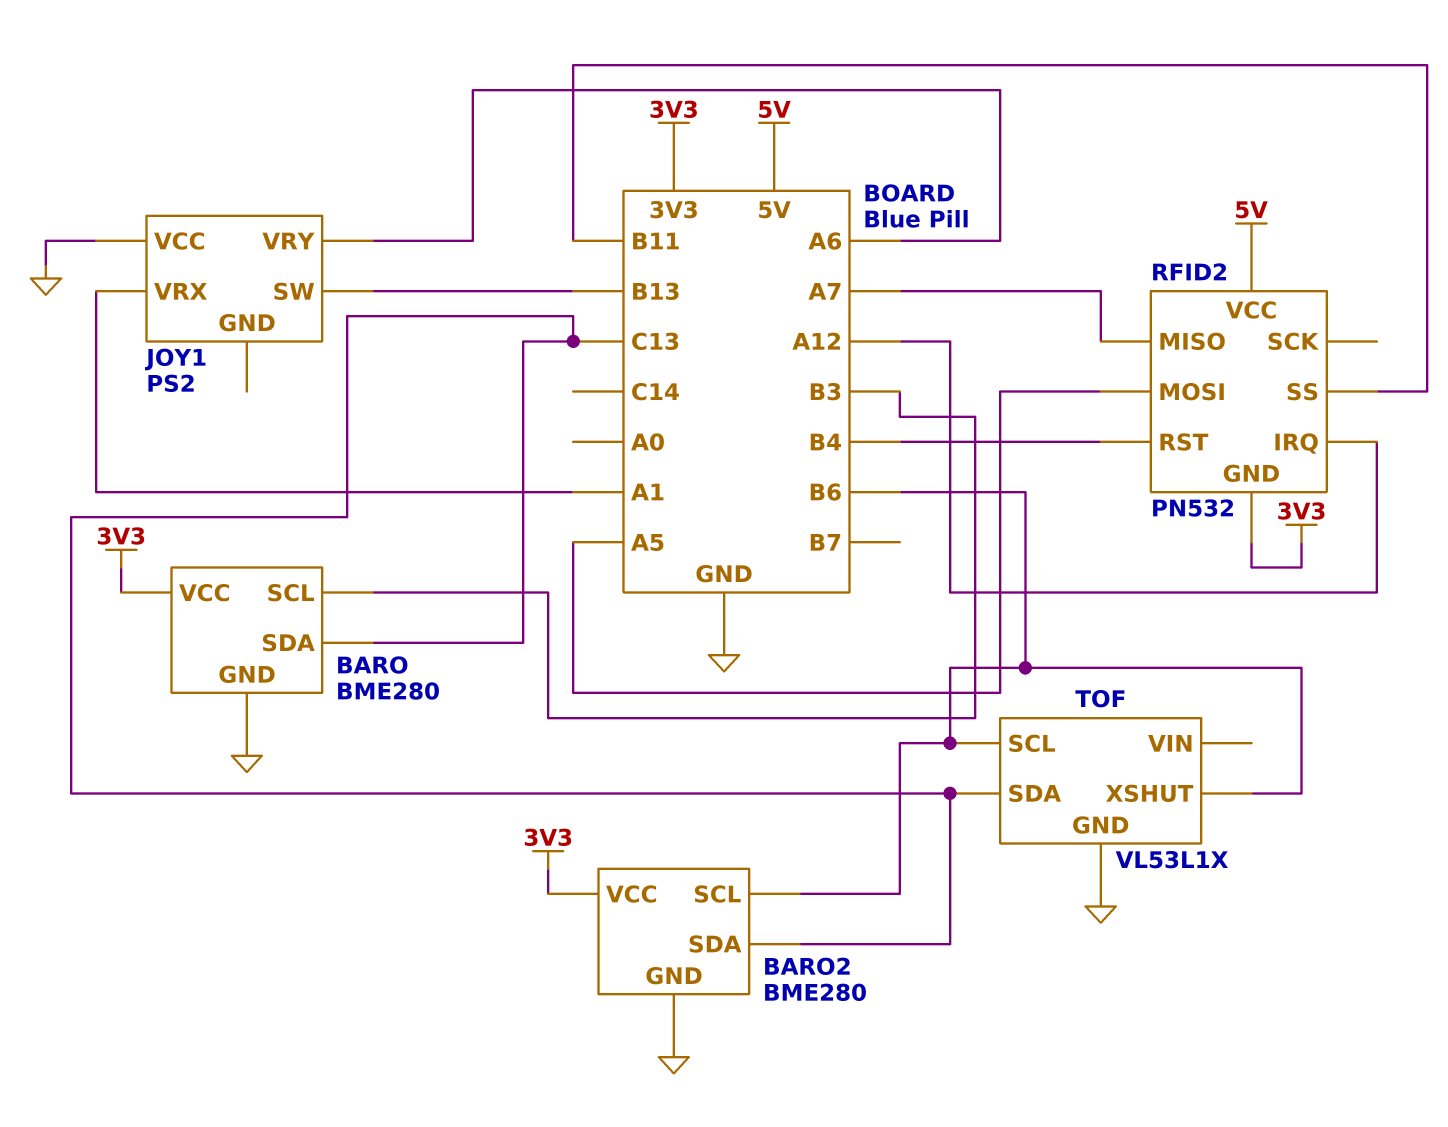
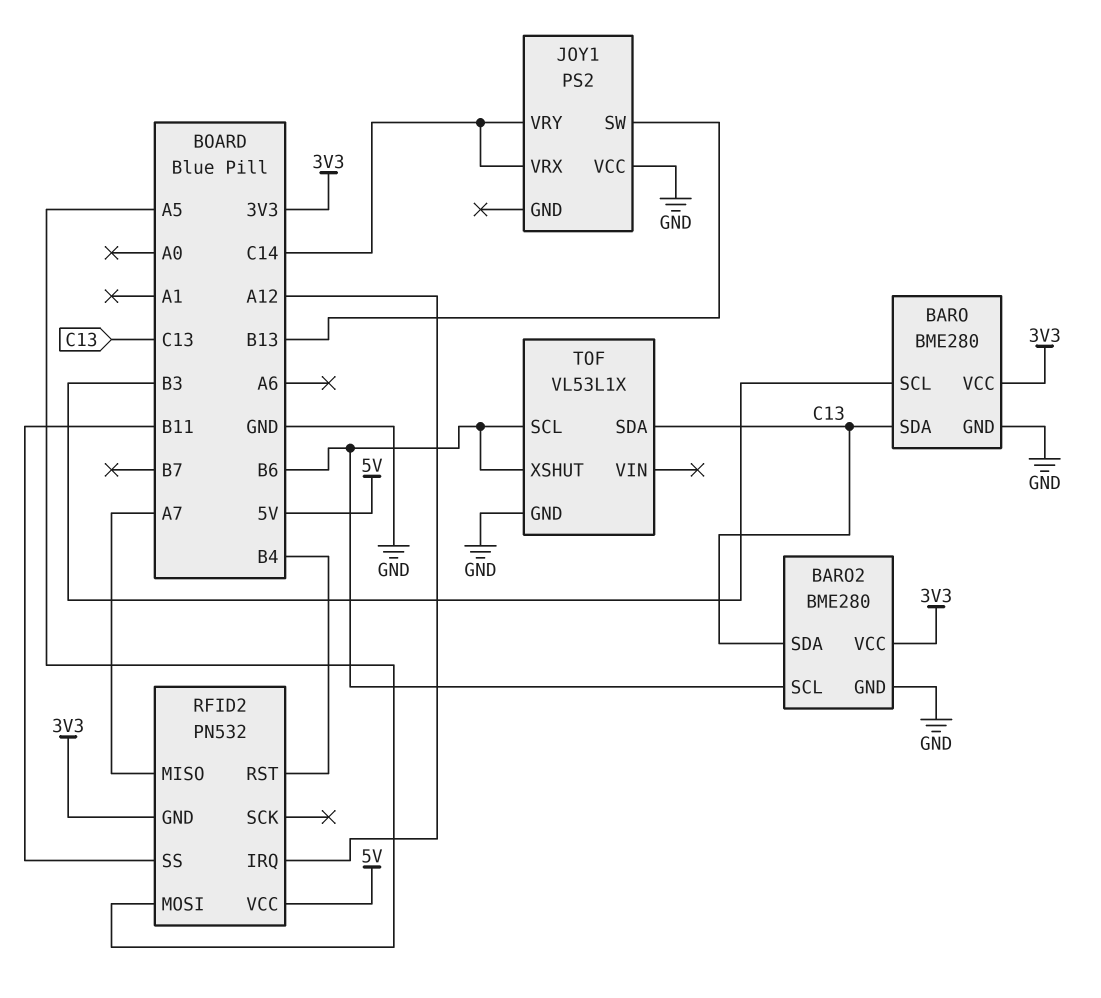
JOY1 pin VRX: A1 -> C14
JOY1 pin VRY: A6 -> C14

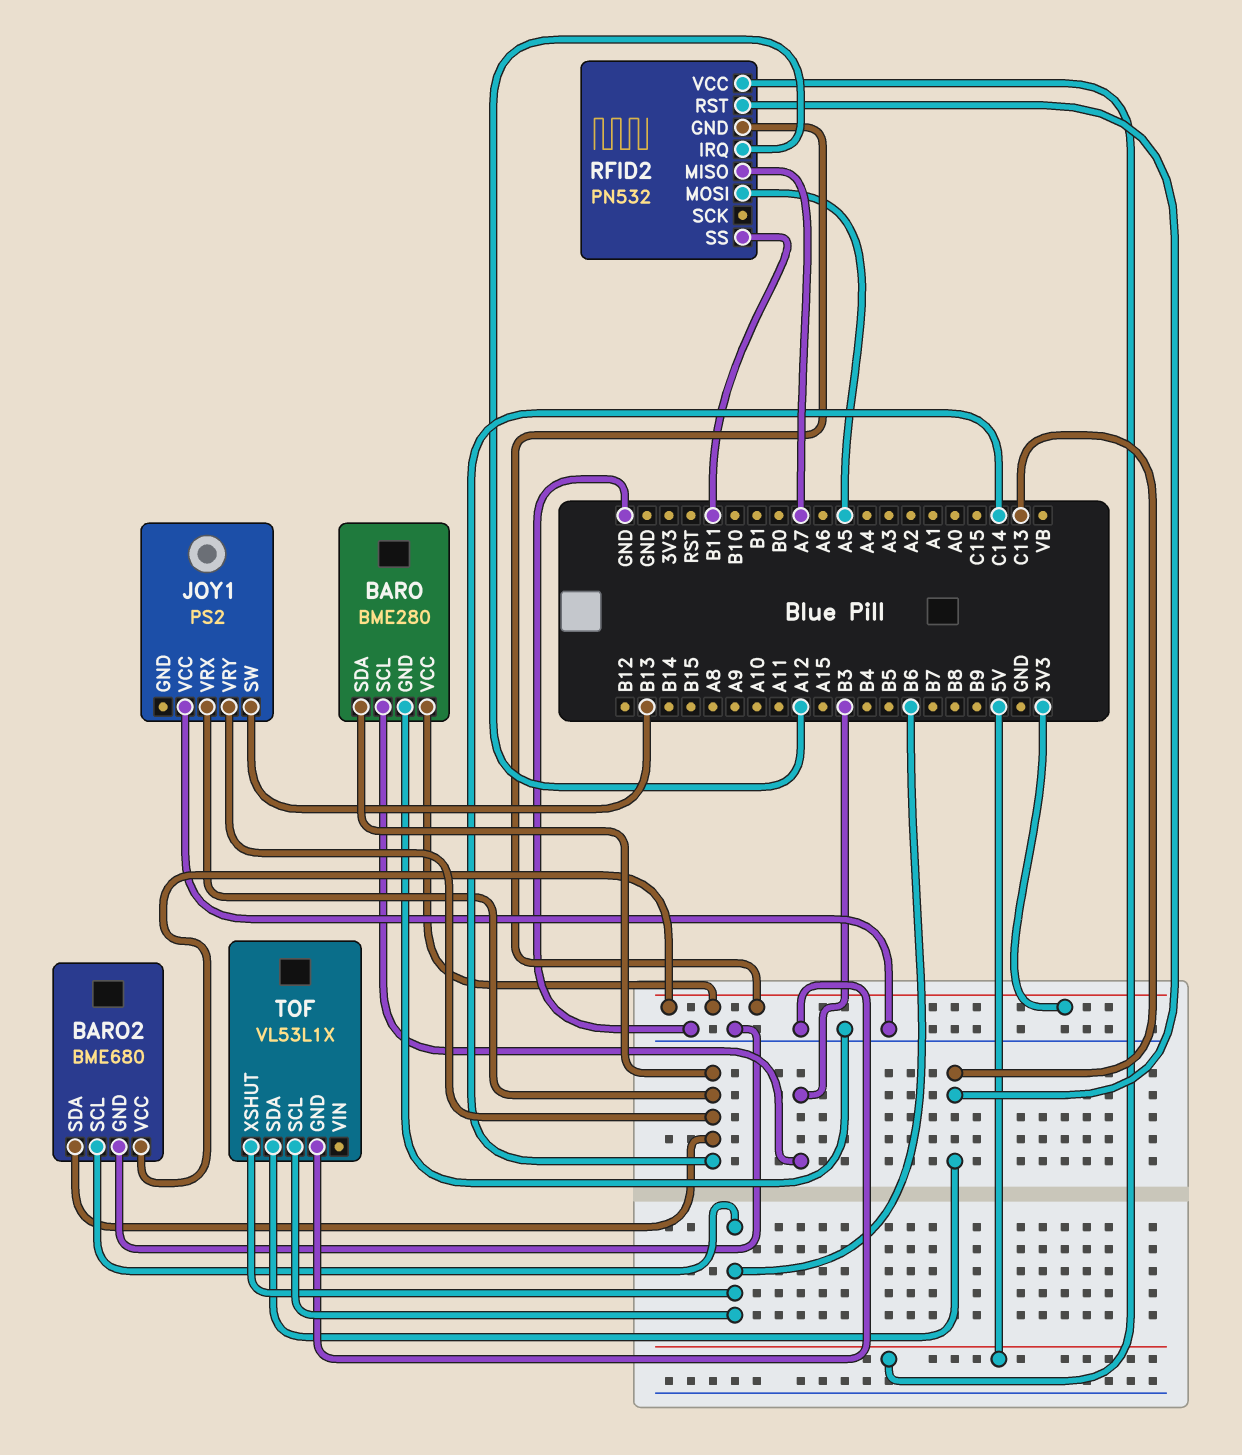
BARO pin SDA: C13 -> C14
BARO2: BME280 -> BME680
BARO2 pin SDA: C13 -> C14
RFID2 pin RST: B4 -> C13

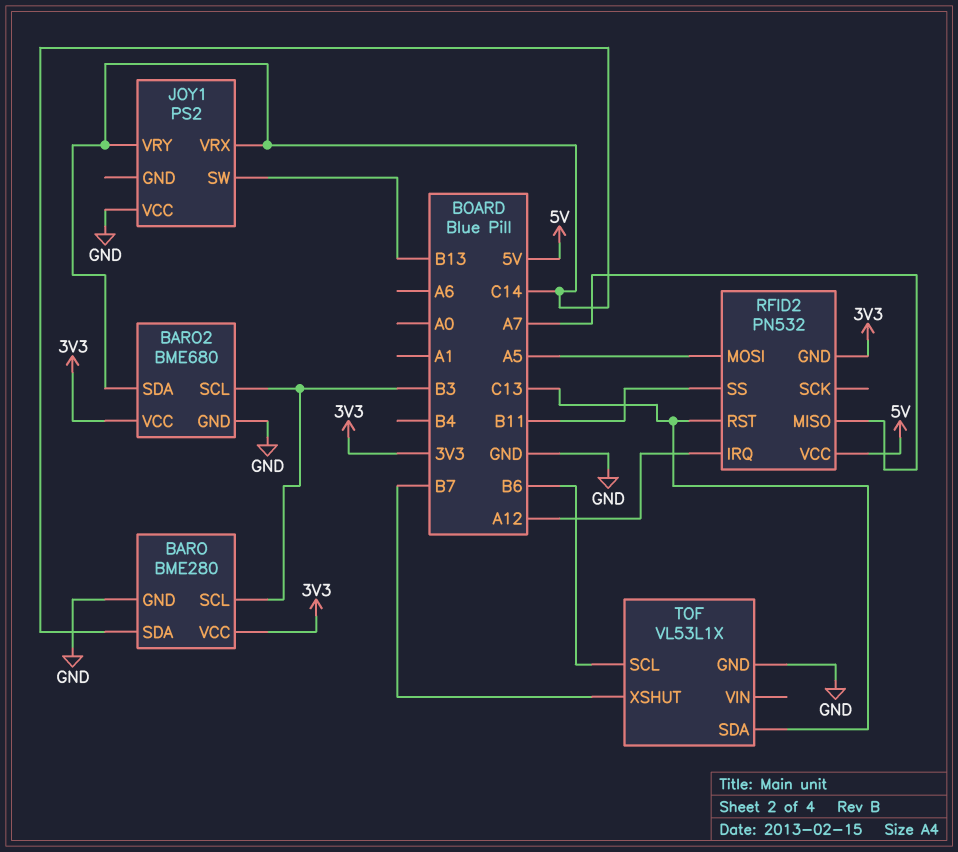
BARO2 pin SCL: B6 -> B3
TOF pin XSHUT: B6 -> B7

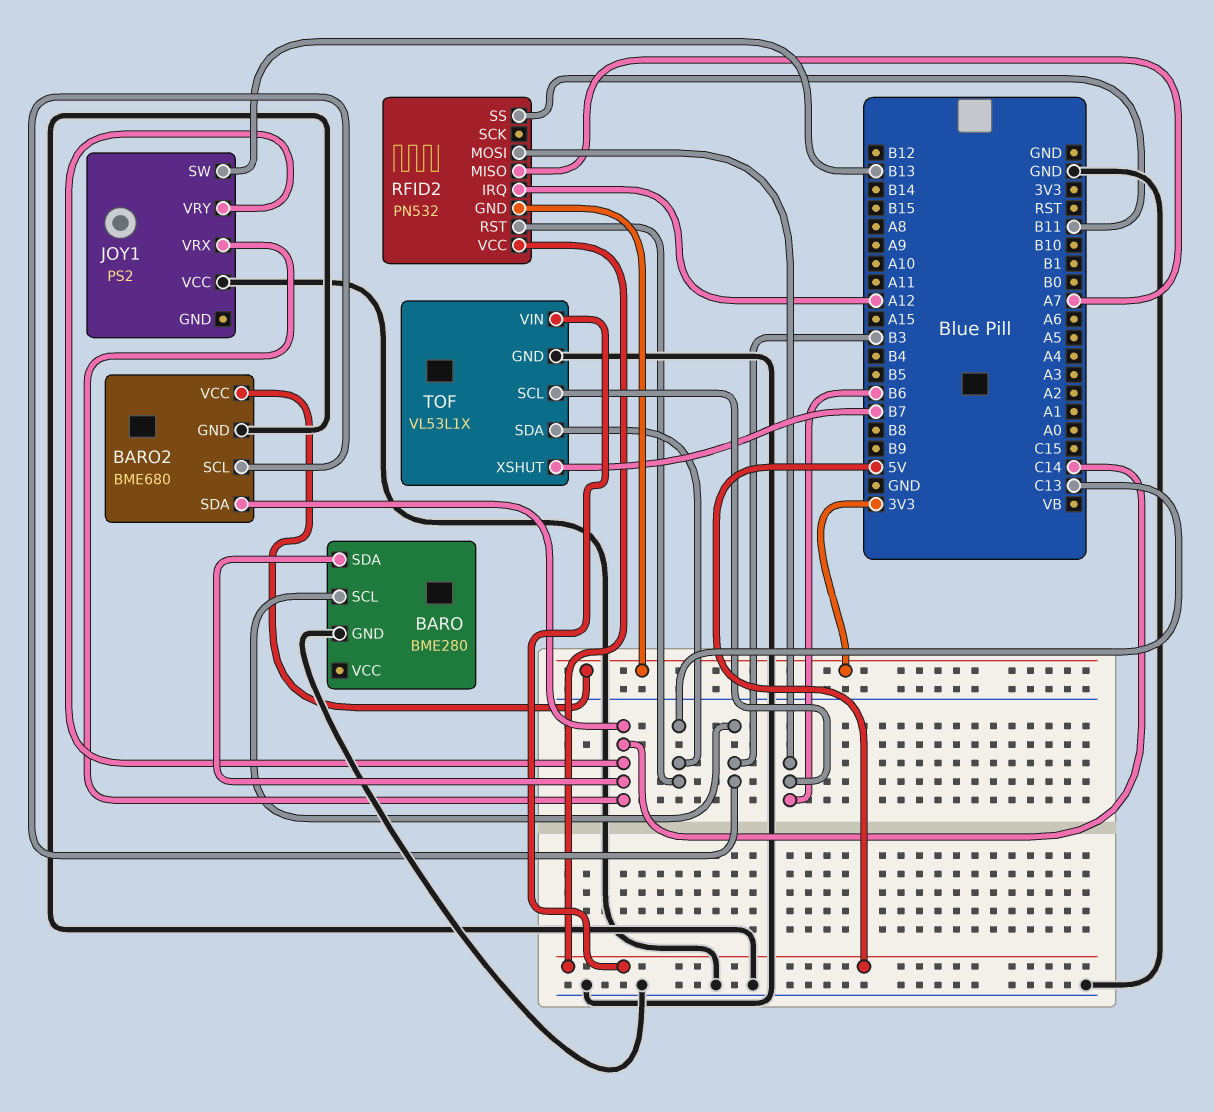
BARO pin VCC: 3V3 -> none
RFID2 pin MOSI: A5 -> B6
TOF pin VIN: none -> 5V

